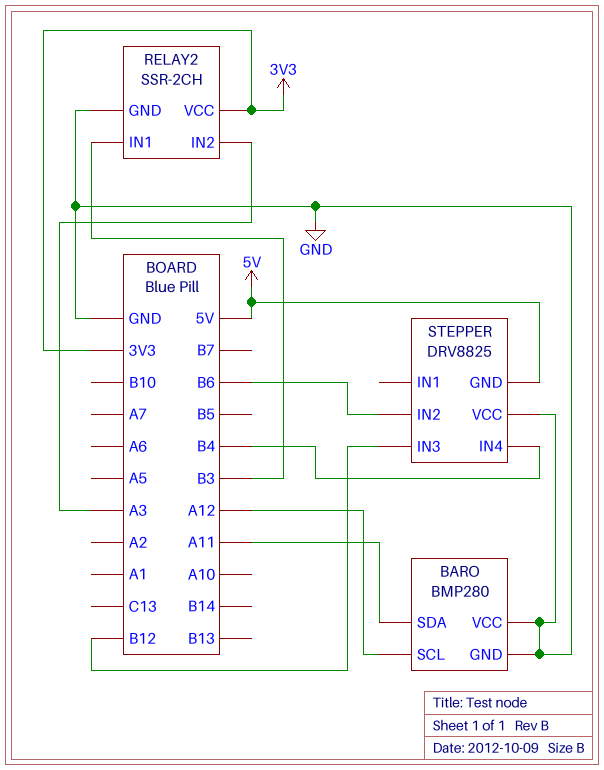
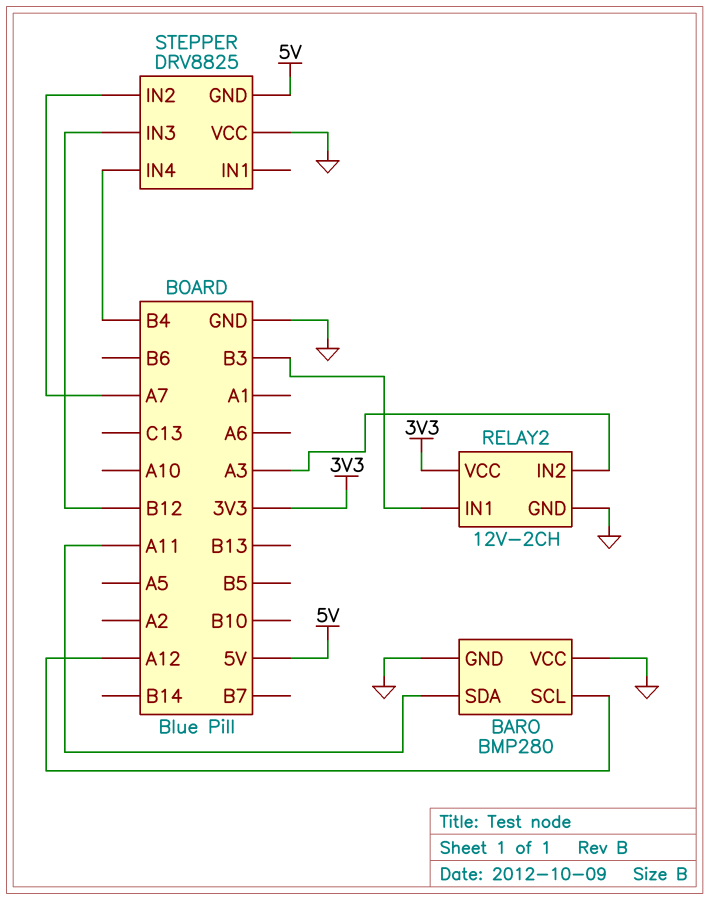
RELAY2: SSR-2CH -> 12V-2CH
STEPPER pin IN2: B6 -> A7

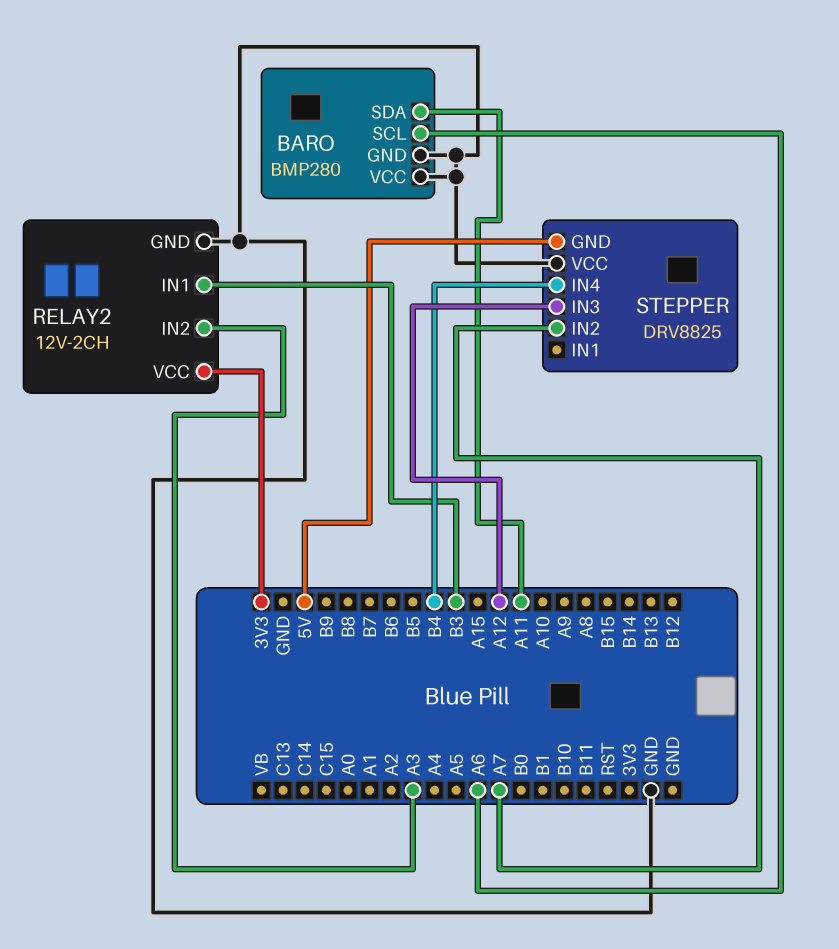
BARO pin SCL: A12 -> A6
STEPPER pin IN3: B12 -> A12

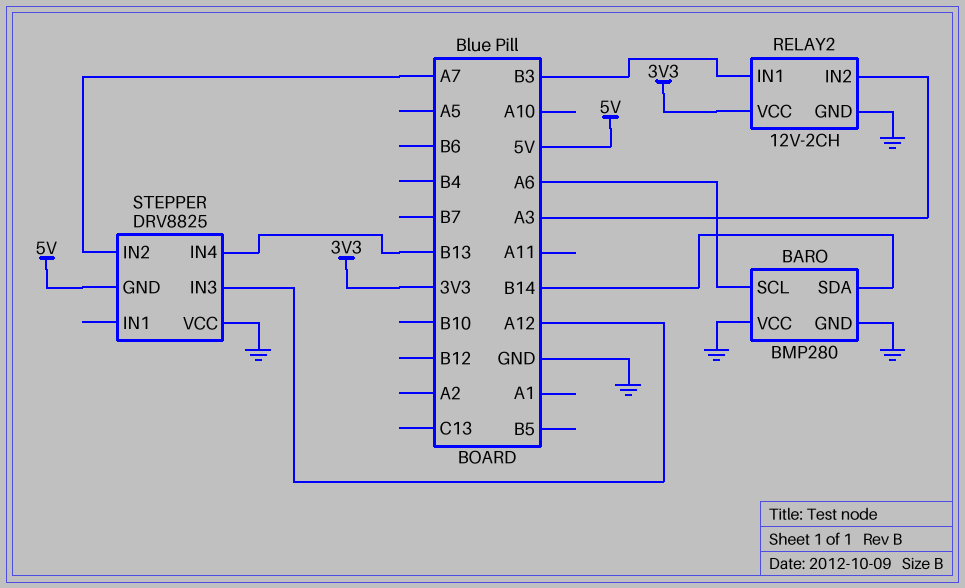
BARO pin SDA: A11 -> B14
STEPPER pin IN4: B4 -> B13

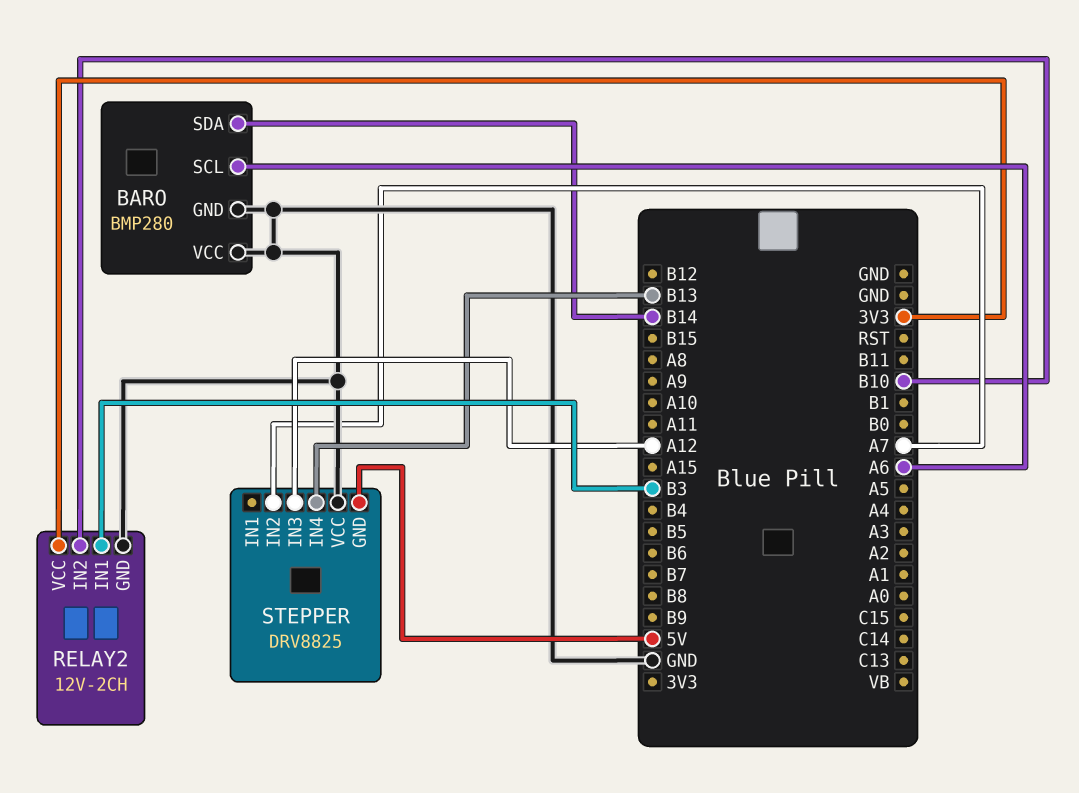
RELAY2 pin IN2: A3 -> B10

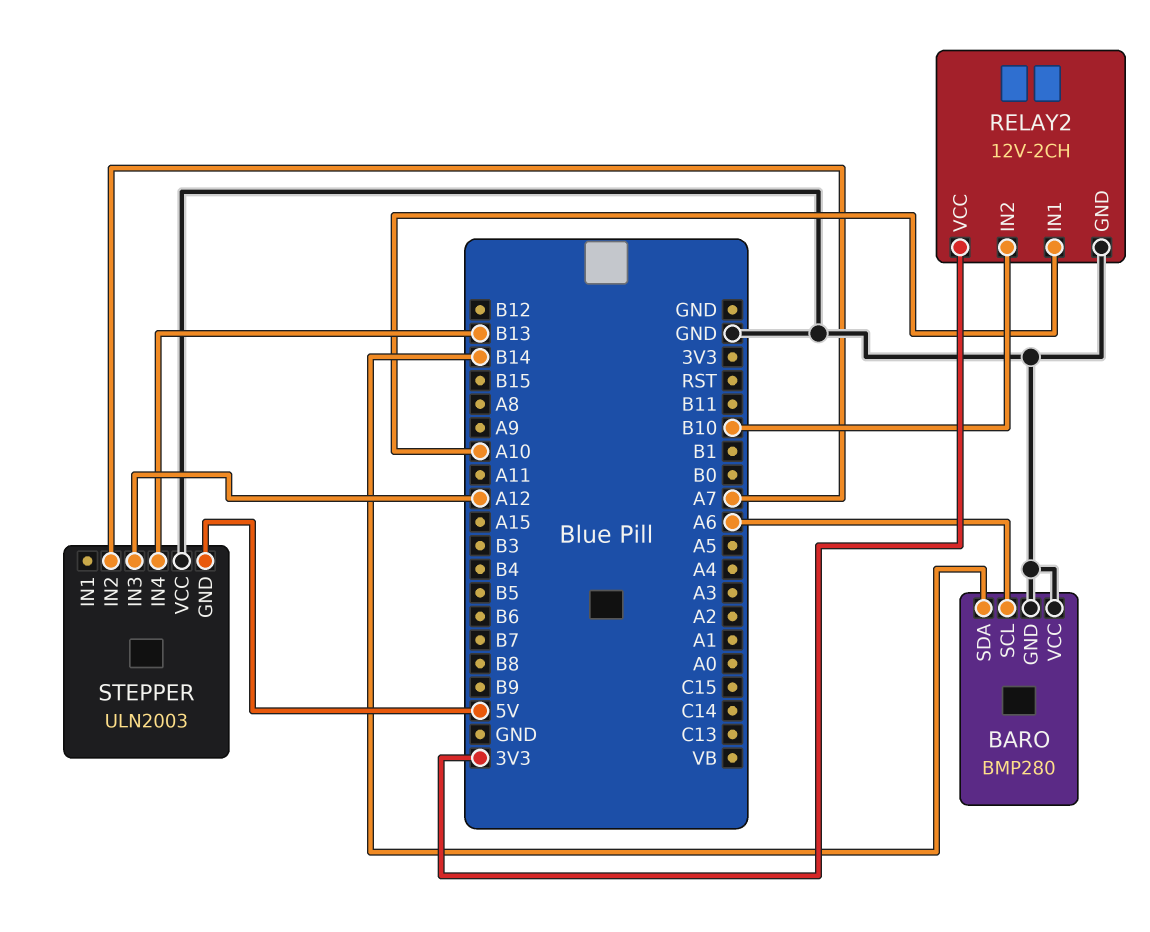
RELAY2 pin IN1: B3 -> A10
STEPPER: DRV8825 -> ULN2003

